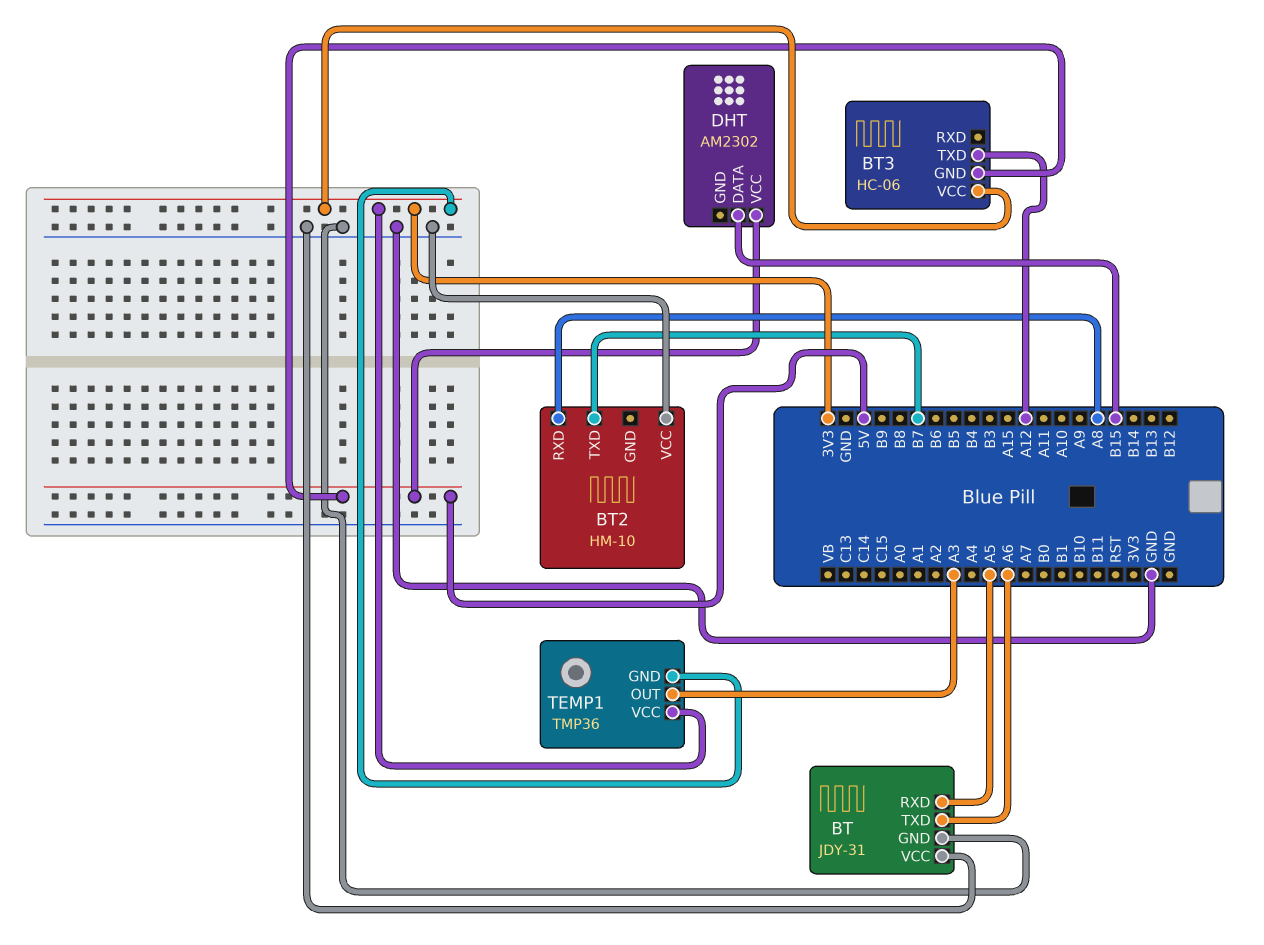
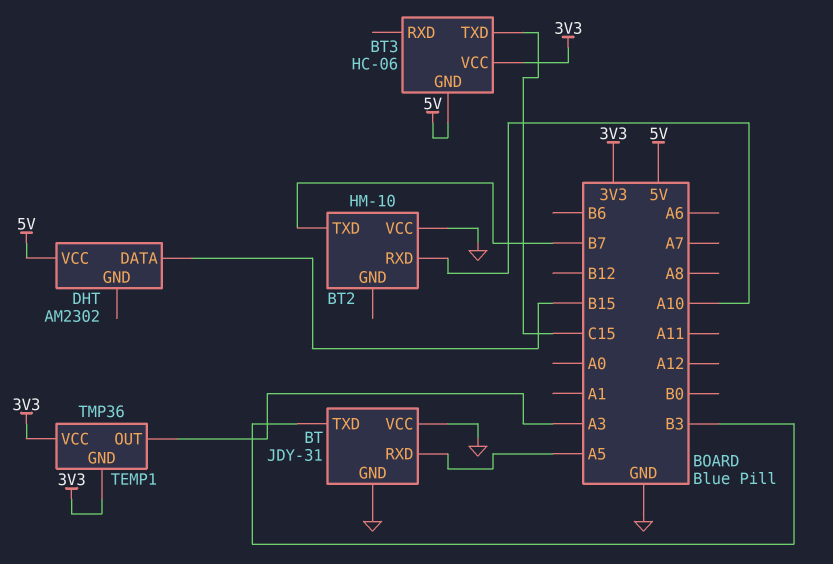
BT pin TXD: A6 -> B3
BT2 pin RXD: A8 -> A10
BT3 pin TXD: A12 -> C15

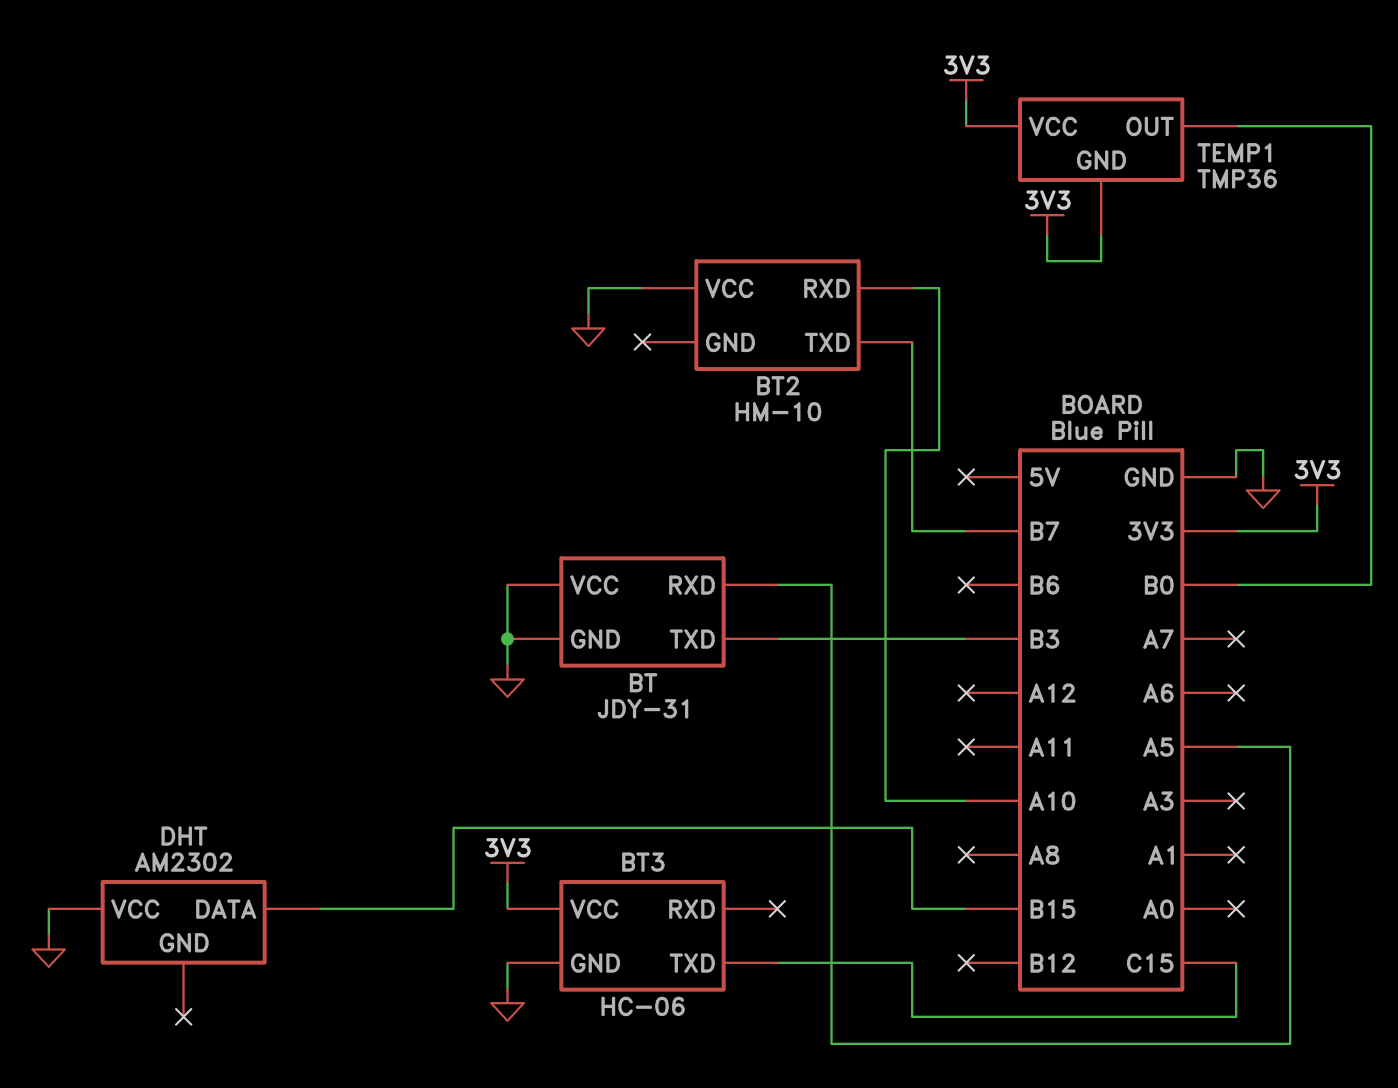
BT3 pin GND: 5V -> GND
DHT pin VCC: 5V -> GND
TEMP1 pin OUT: A3 -> B0

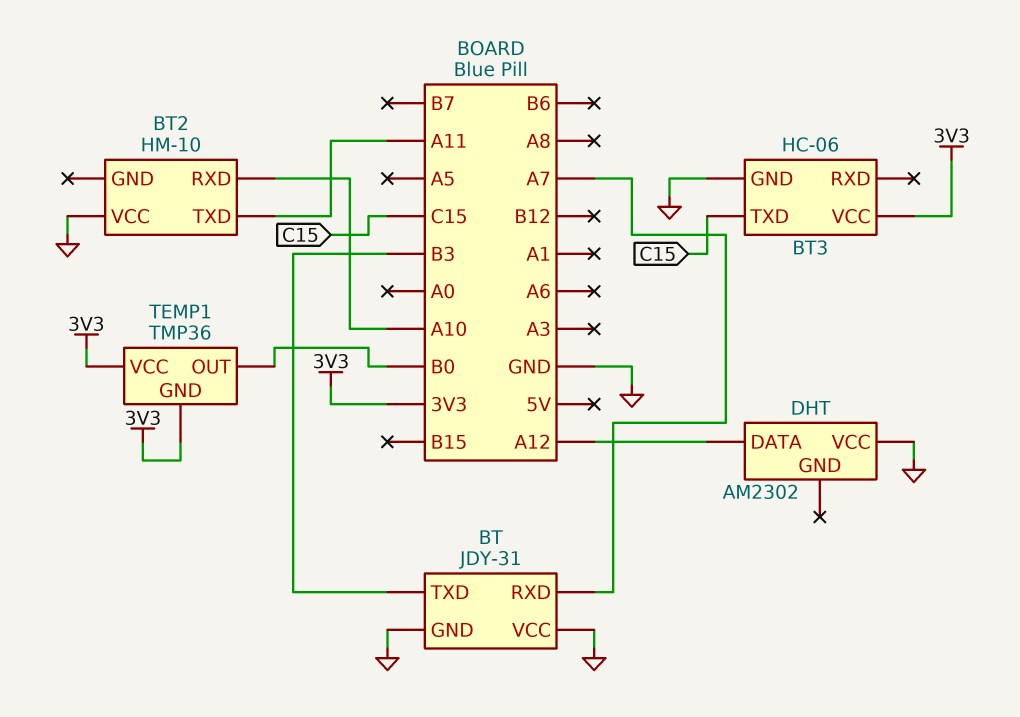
BT pin RXD: A5 -> A7
BT2 pin TXD: B7 -> A11
DHT pin DATA: B15 -> A12

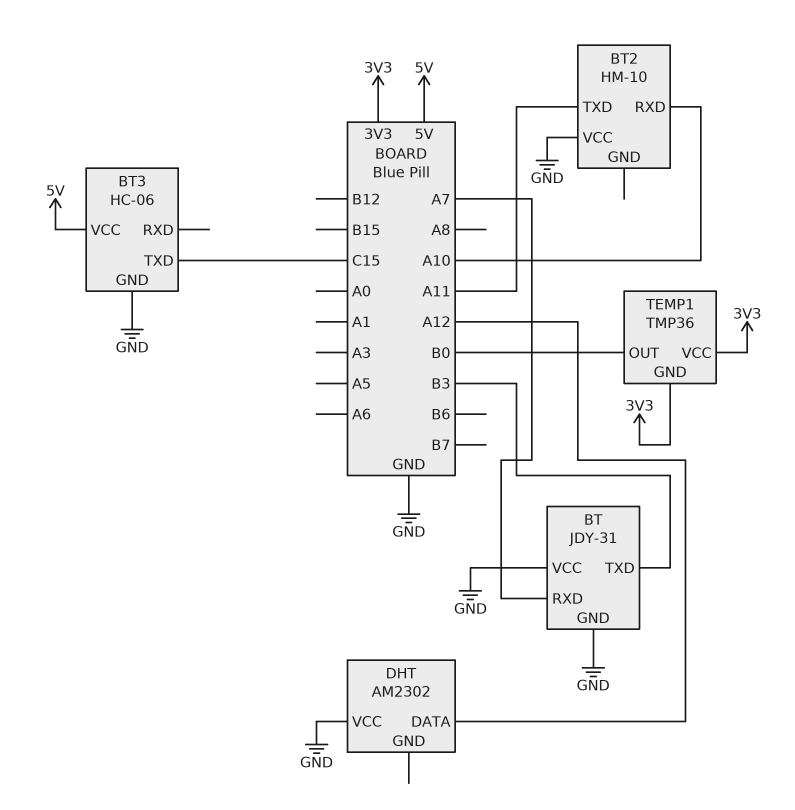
BT3 pin VCC: 3V3 -> 5V

